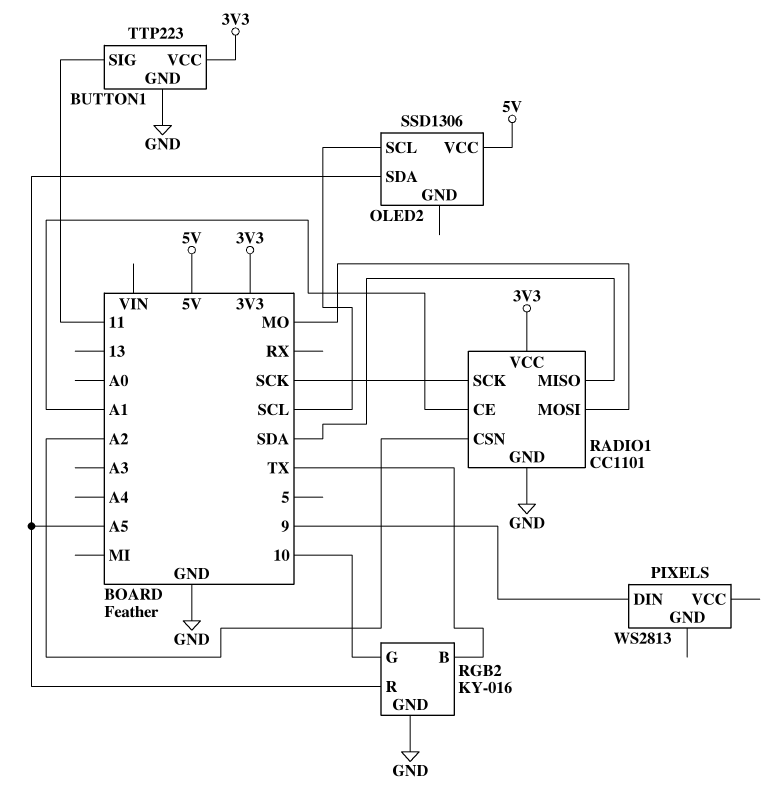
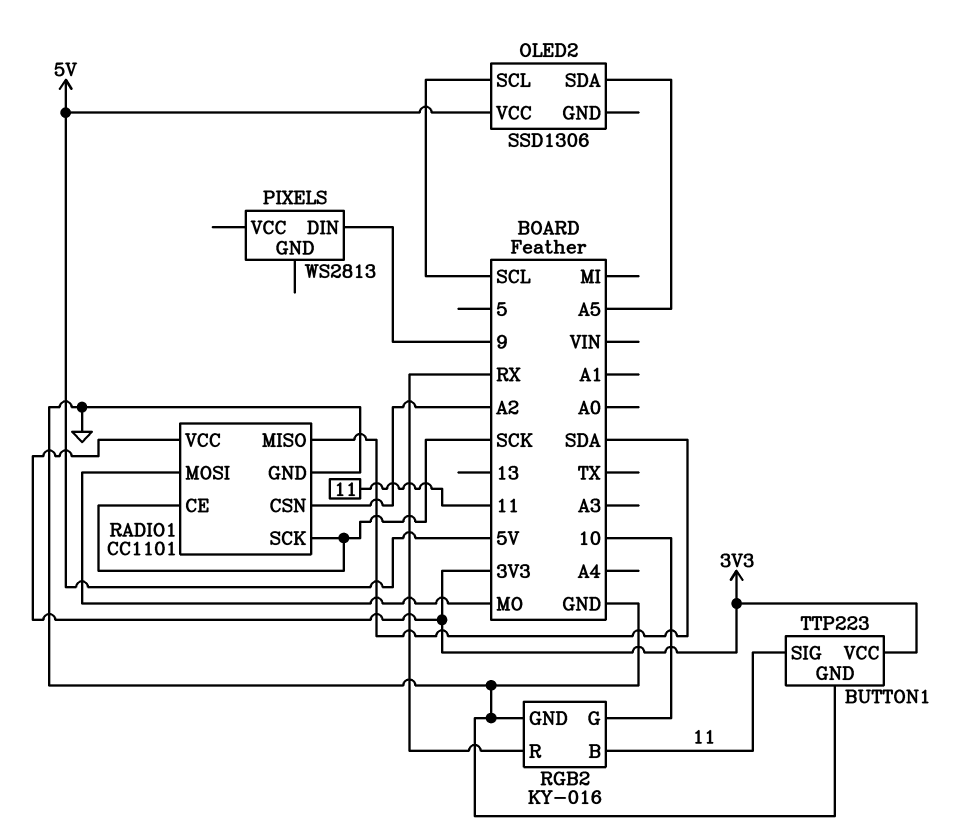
RADIO1 pin CE: A1 -> SCK
RGB2 pin B: TX -> 11
RGB2 pin R: A5 -> RX

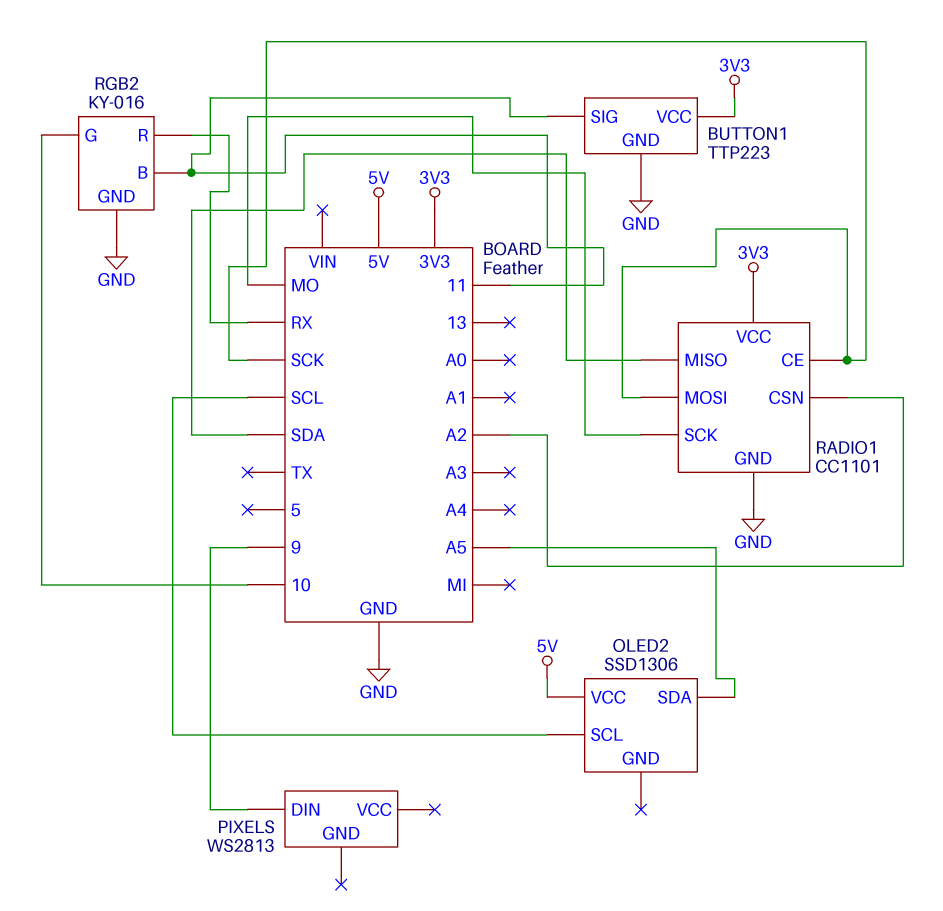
RADIO1 pin MOSI: MO -> SCK
RADIO1 pin SCK: SCK -> MO

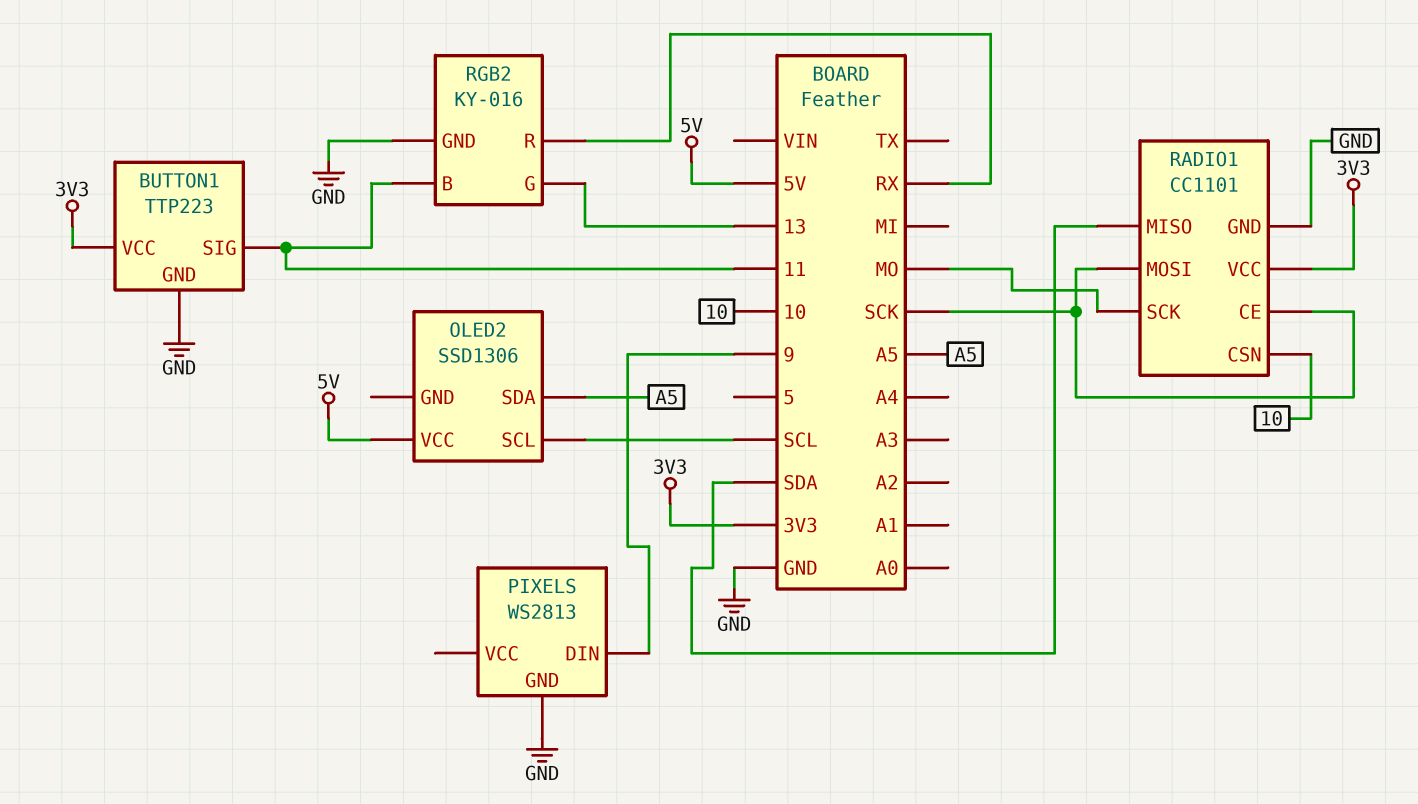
PIXELS pin GND: none -> GND
RADIO1 pin CSN: A2 -> 10
RGB2 pin G: 10 -> 13

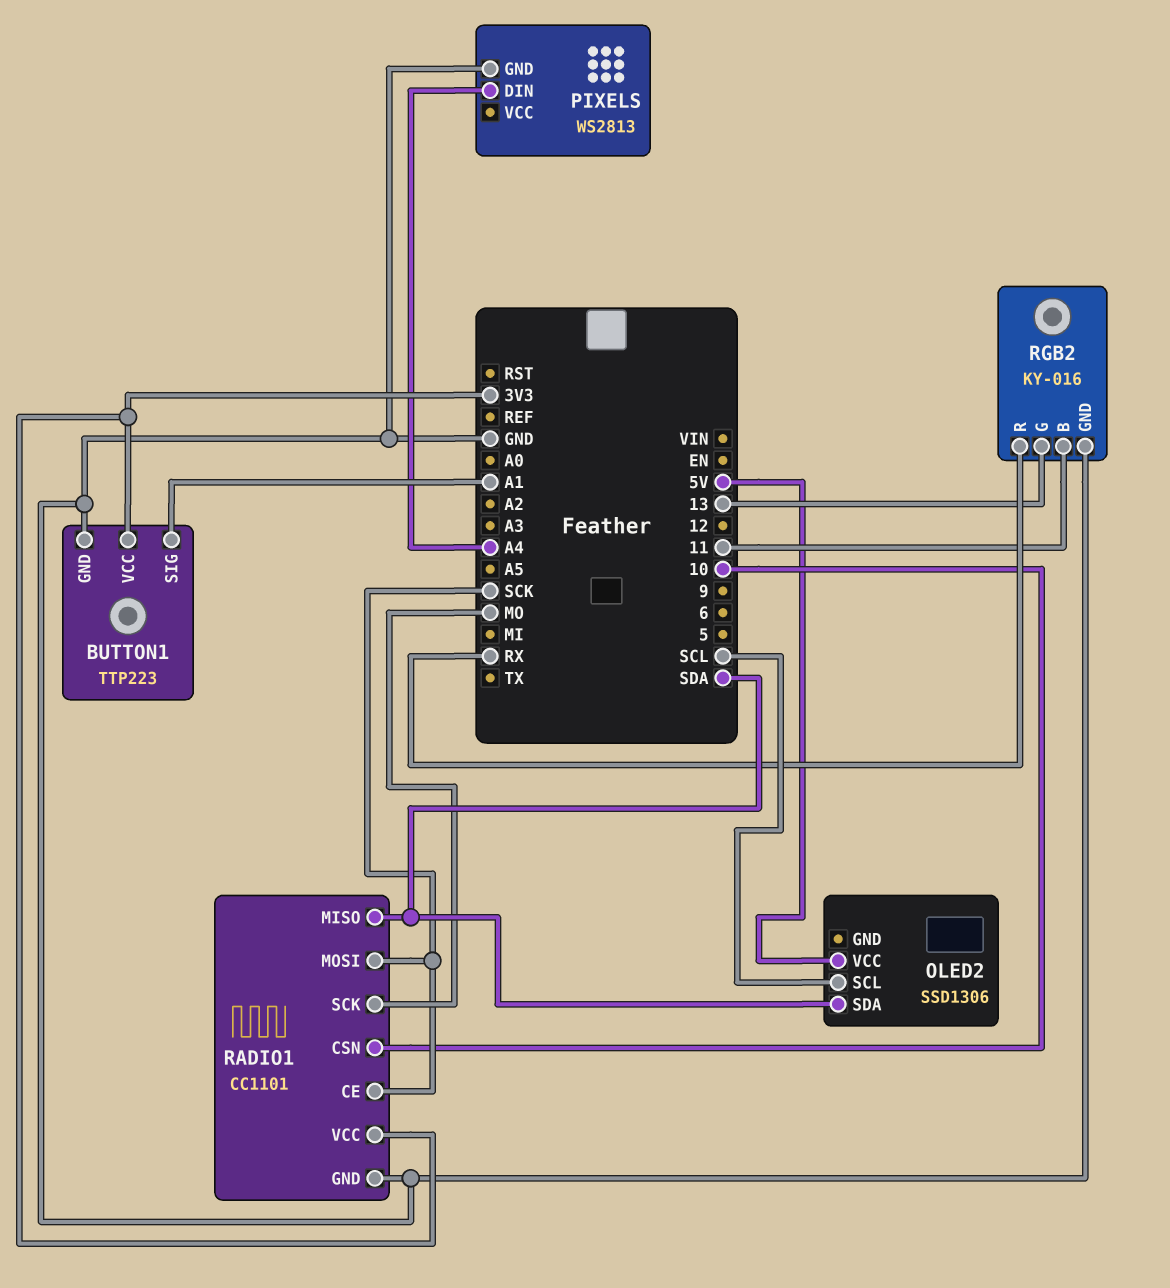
BUTTON1 pin SIG: 11 -> A1
OLED2 pin SDA: A5 -> SDA
PIXELS pin DIN: 9 -> A4

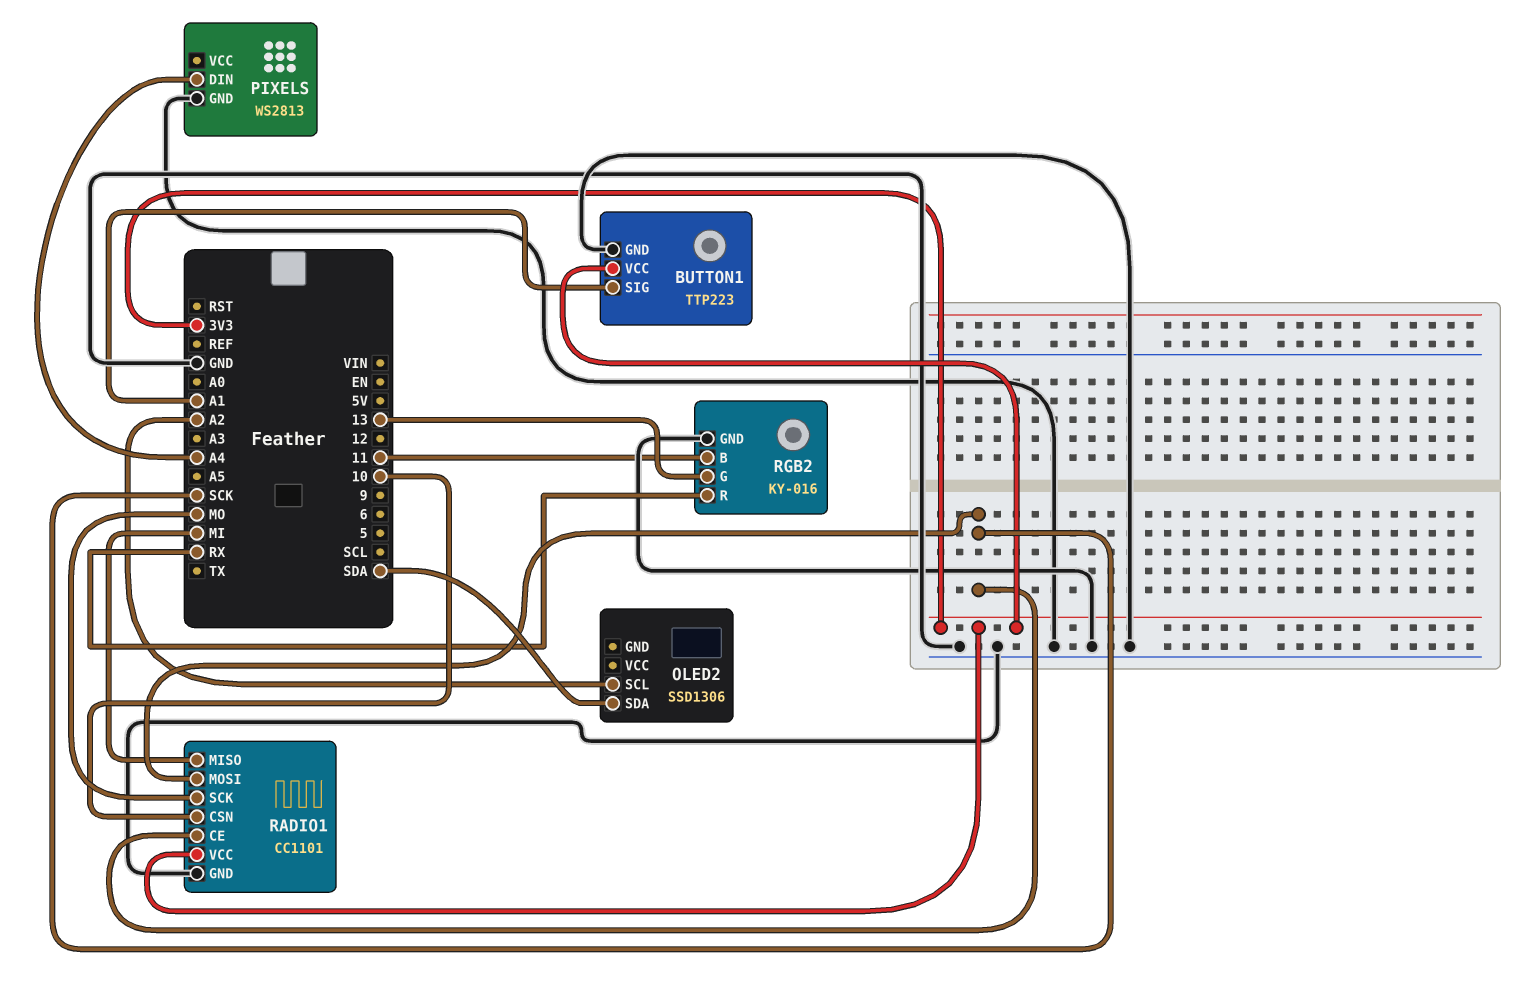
OLED2 pin SCL: SCL -> A2
OLED2 pin VCC: 5V -> none
RADIO1 pin MISO: SDA -> MI

